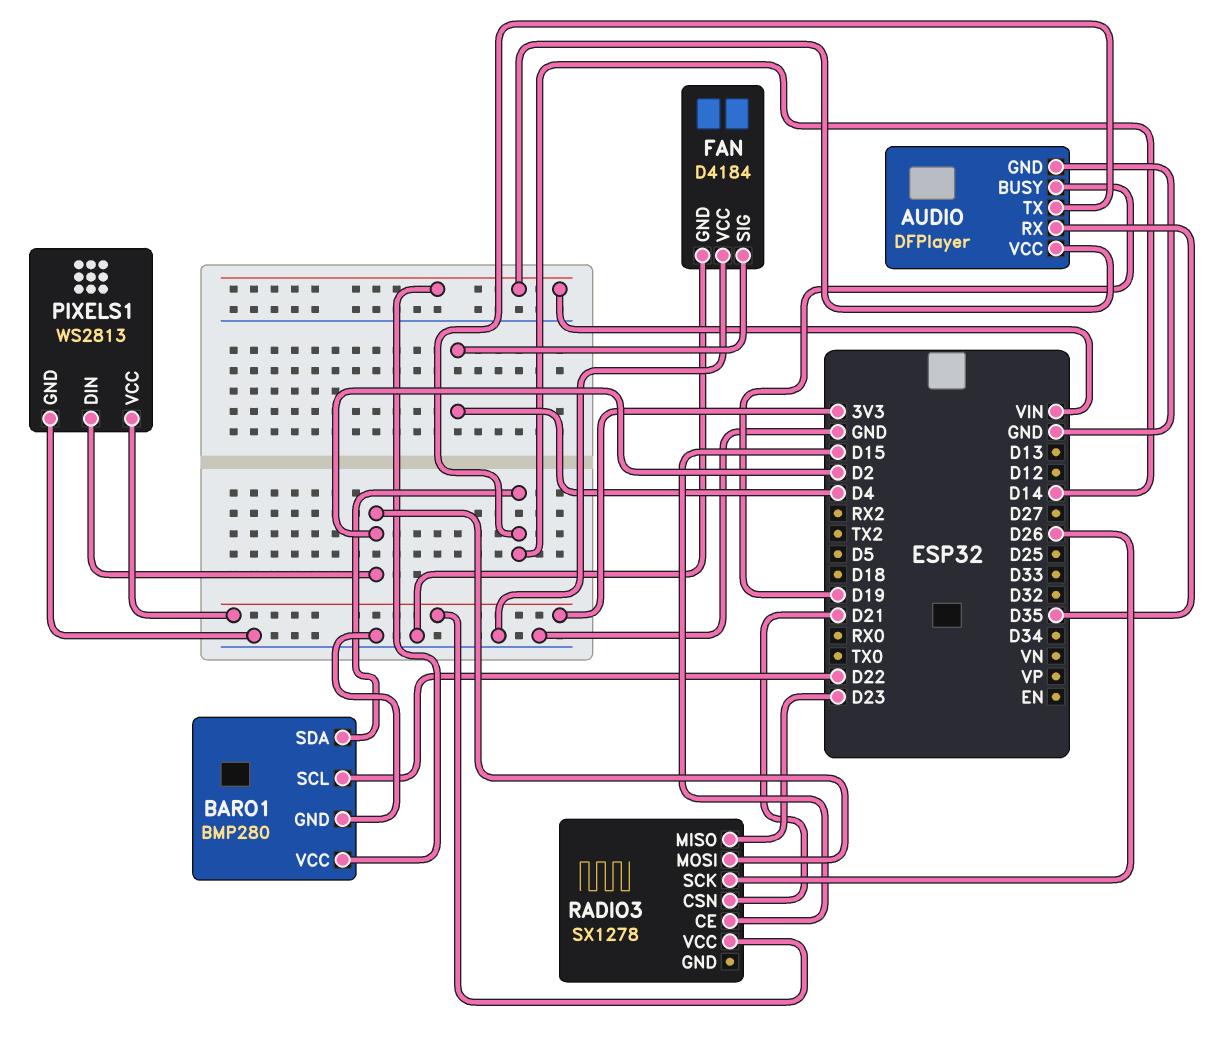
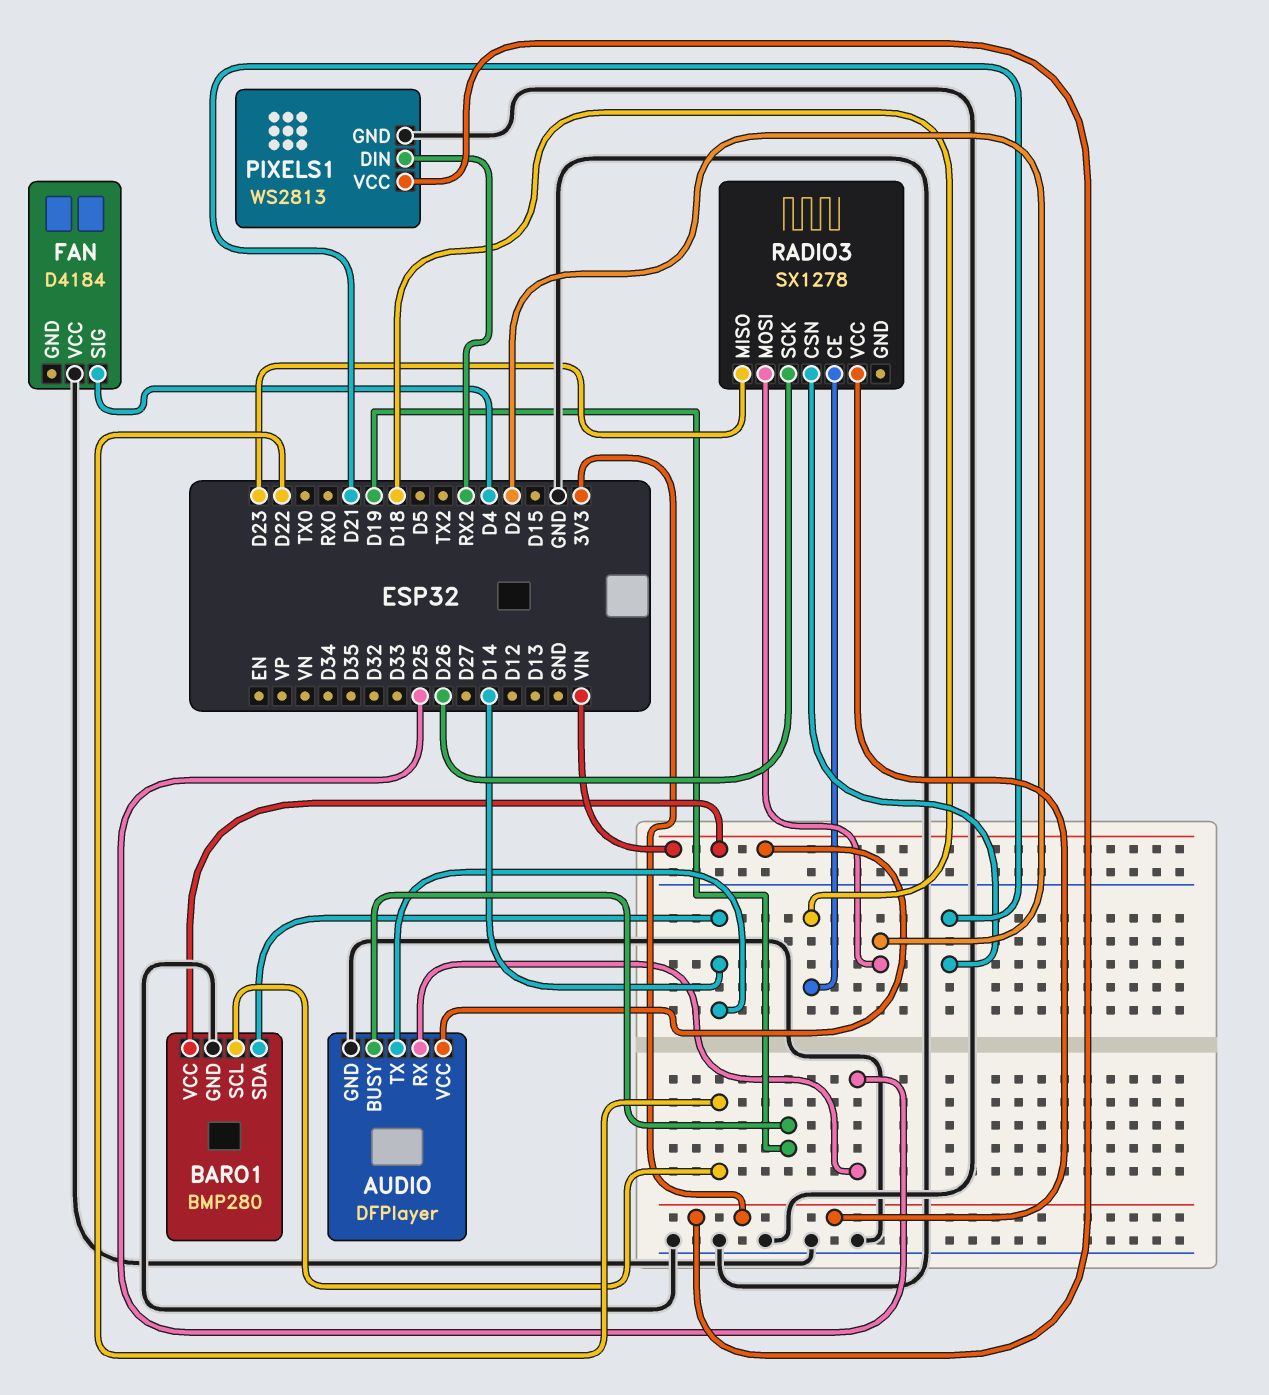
AUDIO pin RX: D35 -> D25
FAN pin GND: GND -> none
PIXELS1 pin DIN: D2 -> RX2
RADIO3 pin CE: D15 -> D18

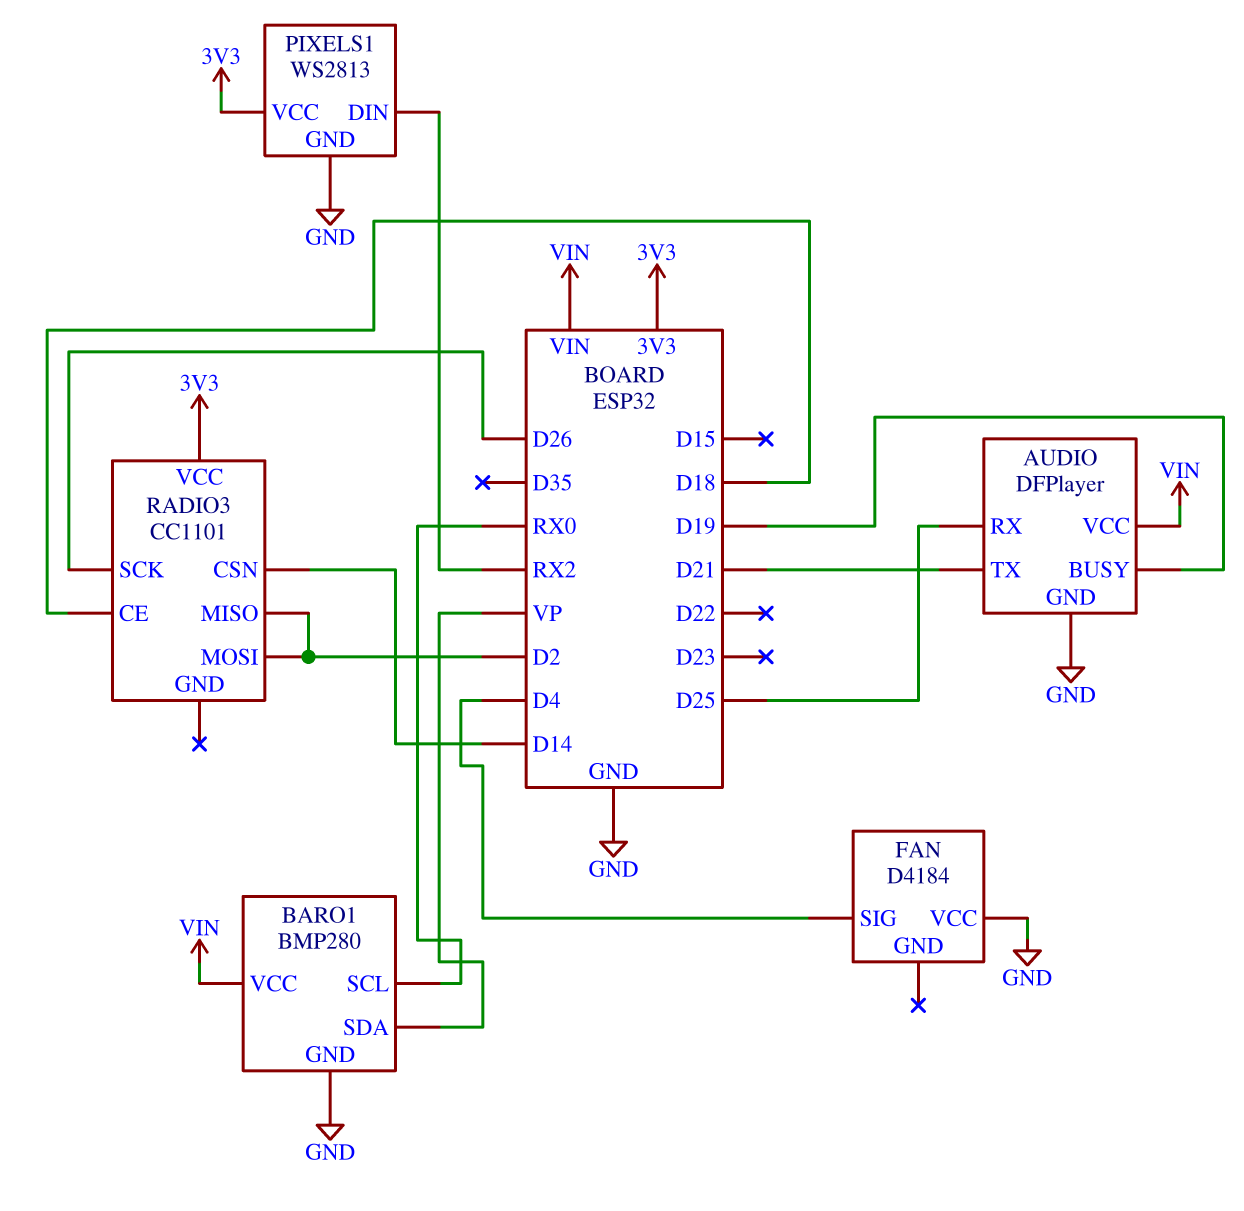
AUDIO pin TX: D14 -> D21
BARO1 pin SCL: D22 -> RX0
BARO1 pin SDA: D14 -> VP
RADIO3: SX1278 -> CC1101
RADIO3 pin CSN: D21 -> D14
RADIO3 pin MISO: D23 -> D2

